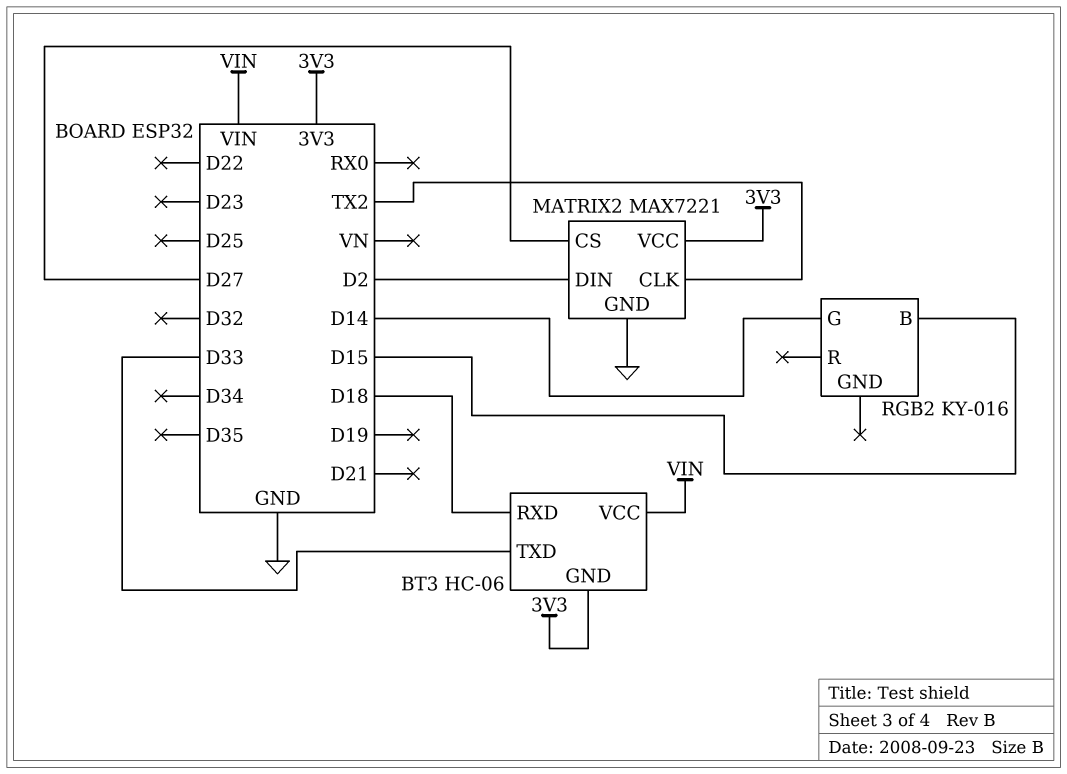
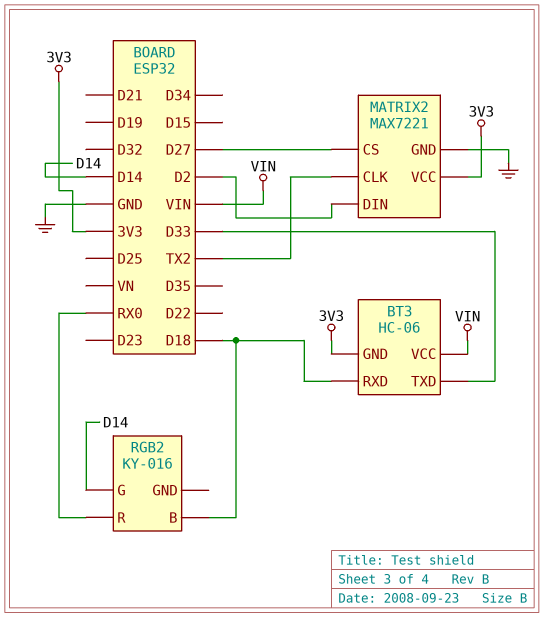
RGB2 pin B: D15 -> D18
RGB2 pin R: none -> RX0

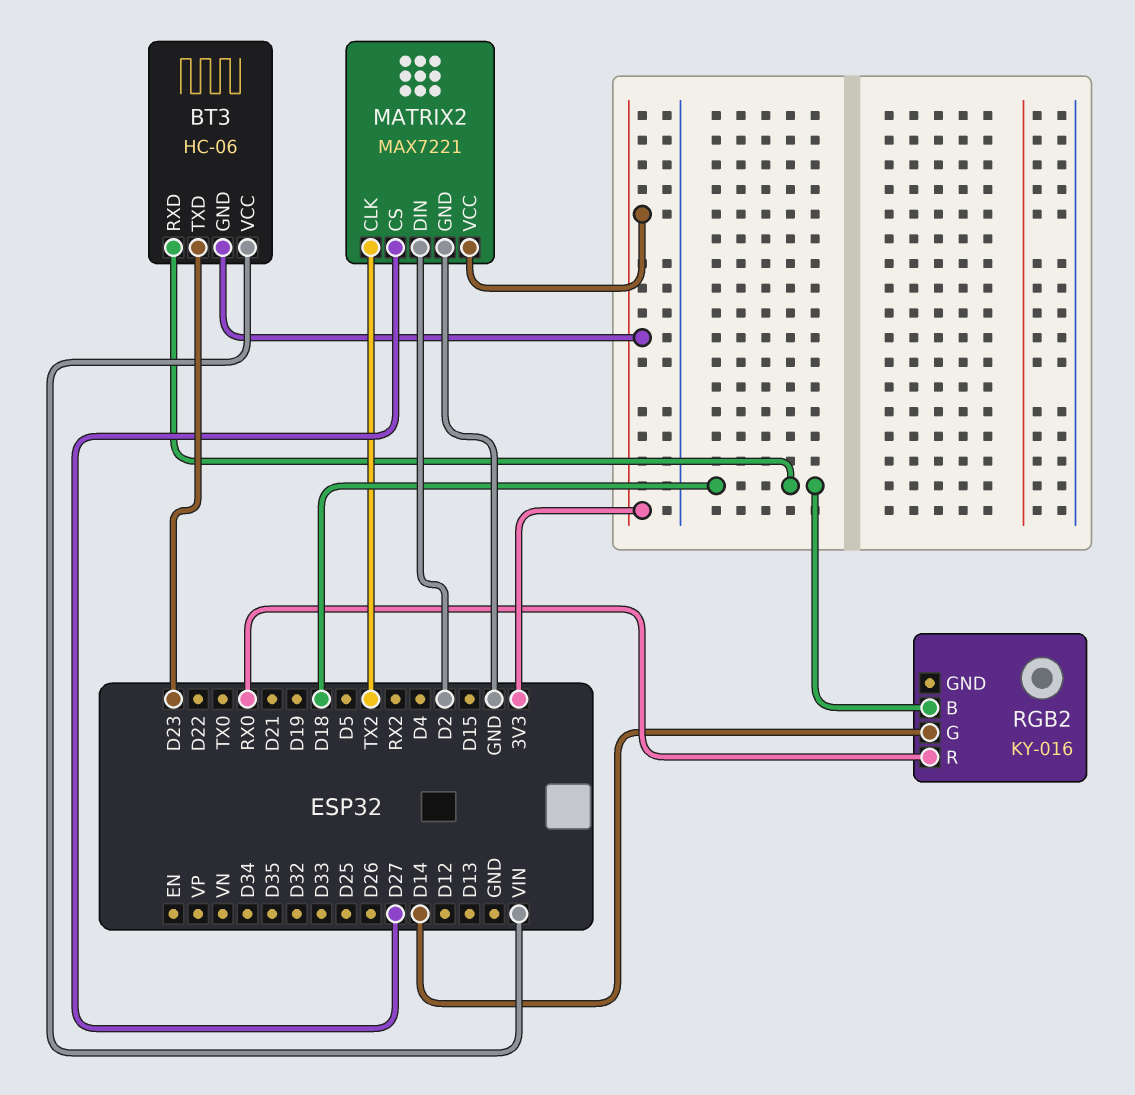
BT3 pin TXD: D33 -> D23

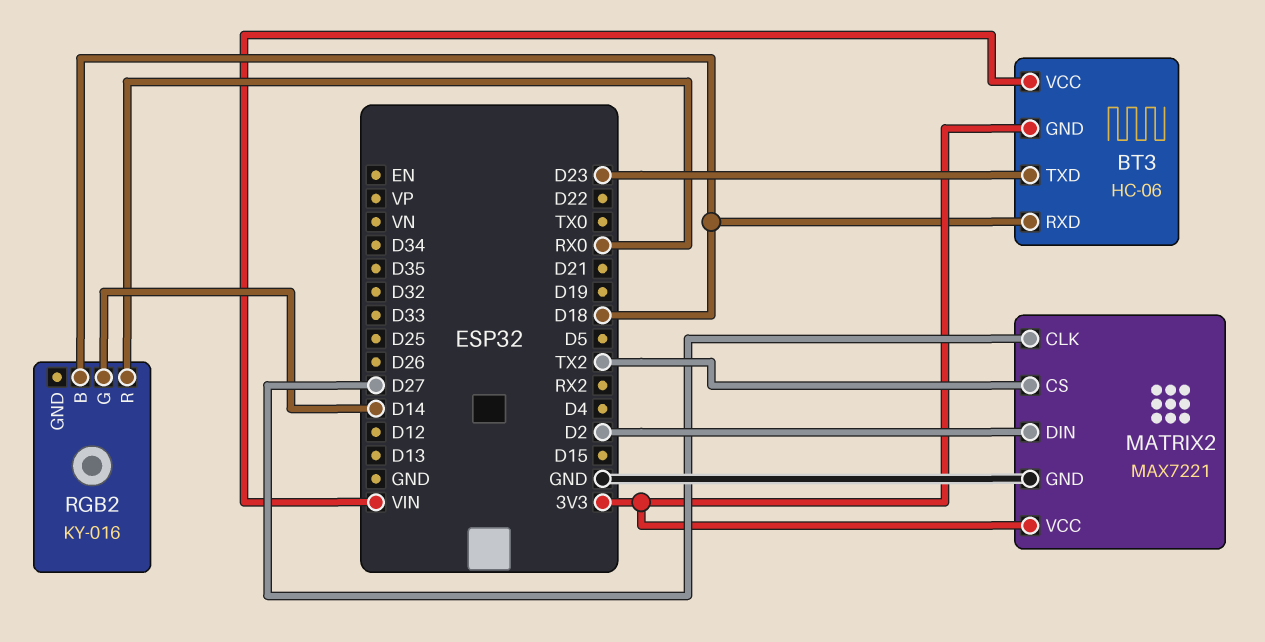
MATRIX2 pin CLK: TX2 -> D27
MATRIX2 pin CS: D27 -> TX2

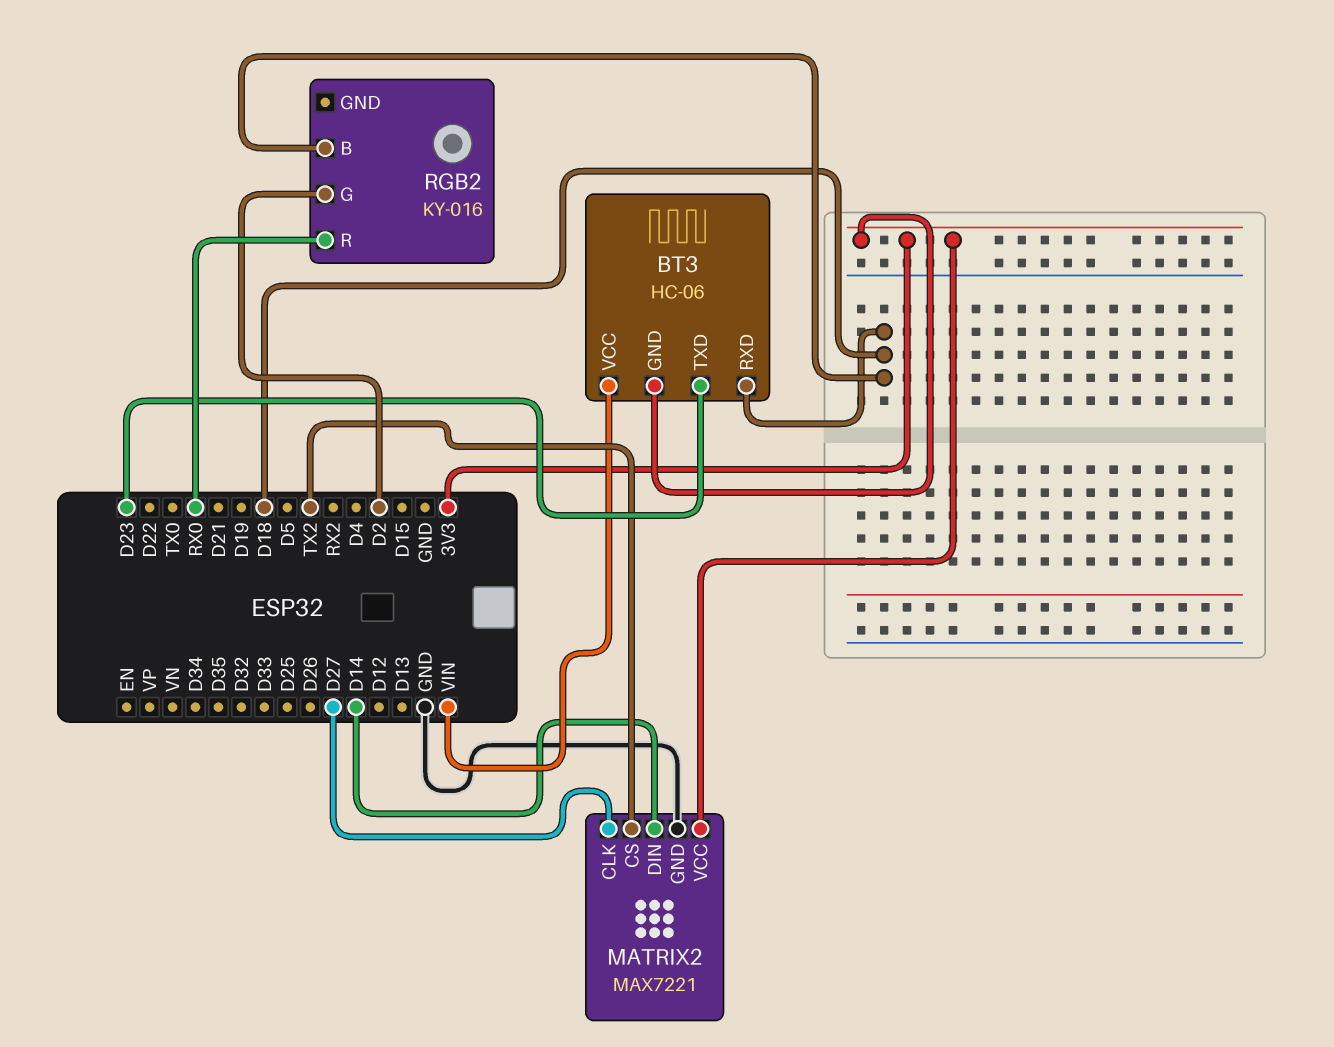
MATRIX2 pin DIN: D2 -> D14
RGB2 pin G: D14 -> D2

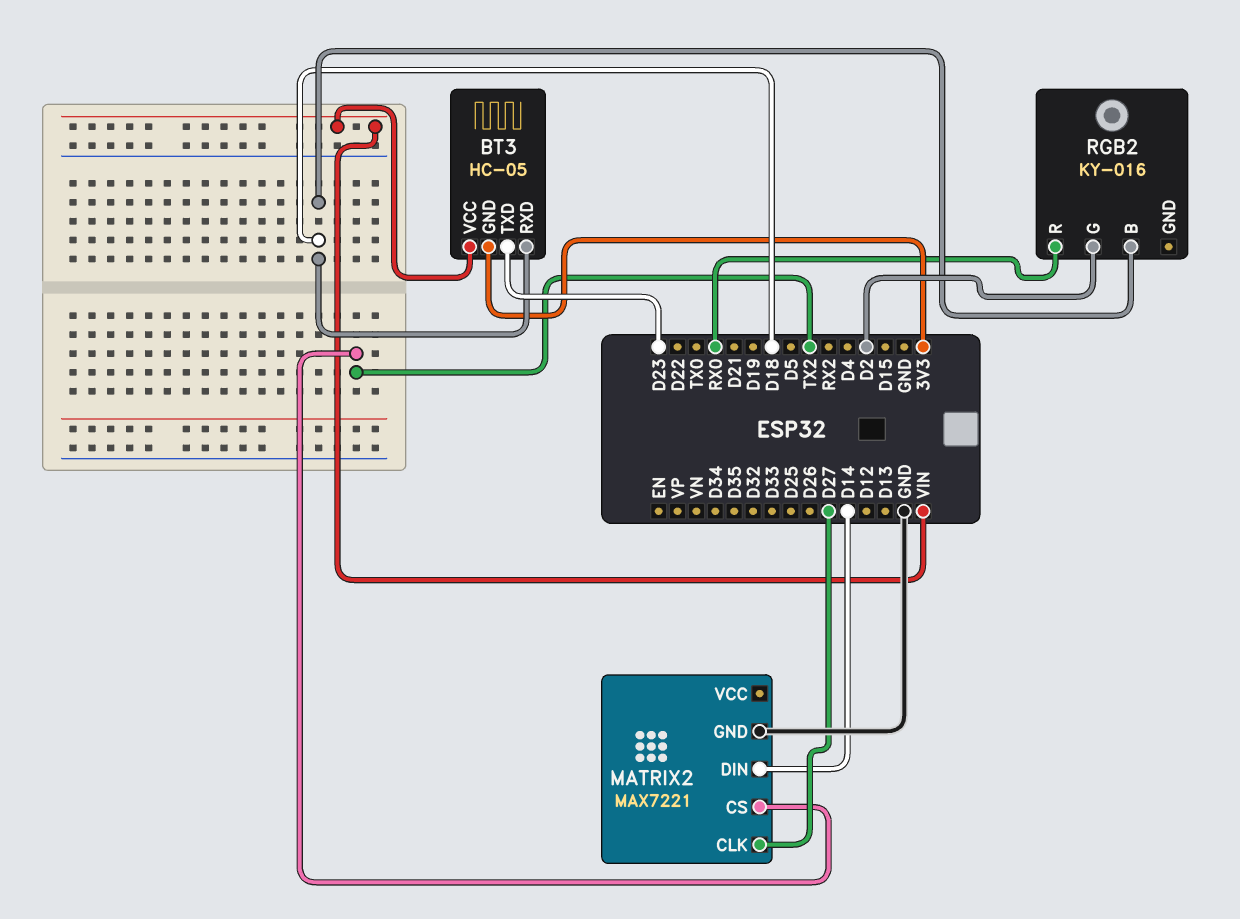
BT3: HC-06 -> HC-05
MATRIX2 pin VCC: 3V3 -> none

